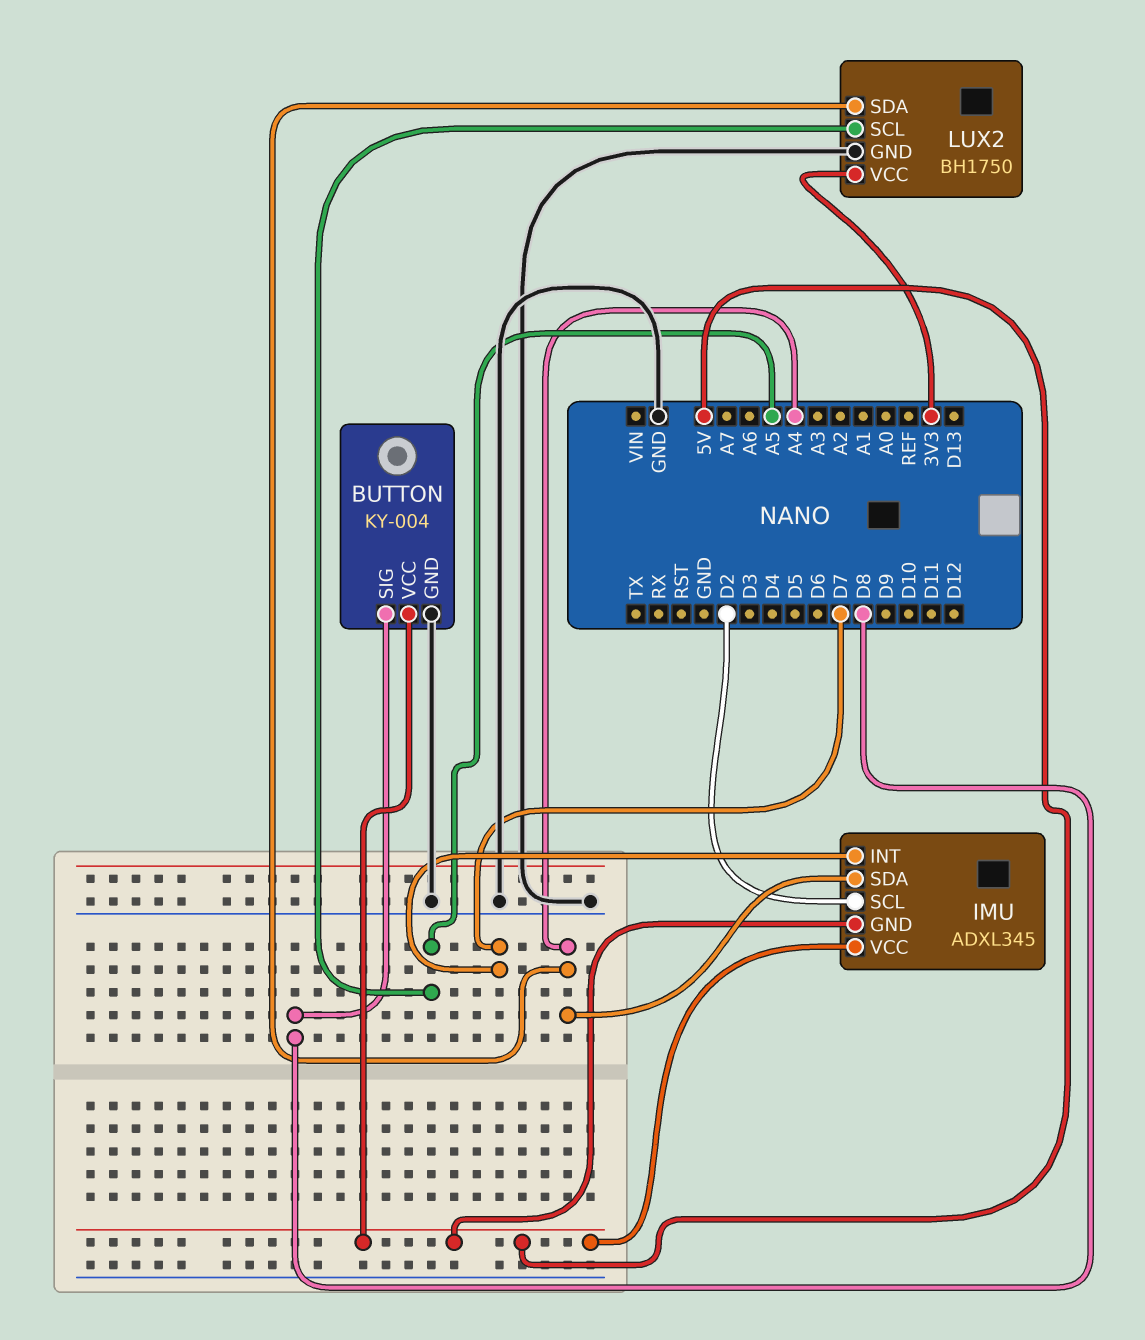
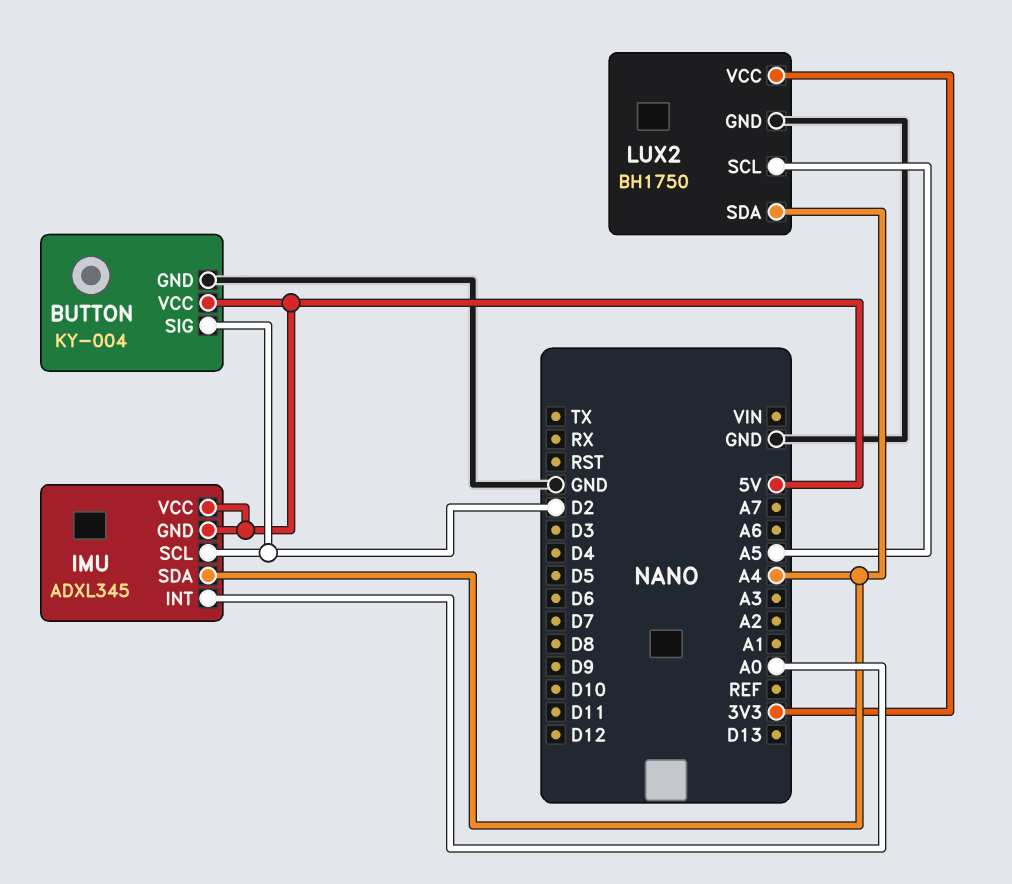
BUTTON pin SIG: D8 -> D2
IMU pin INT: D7 -> A0

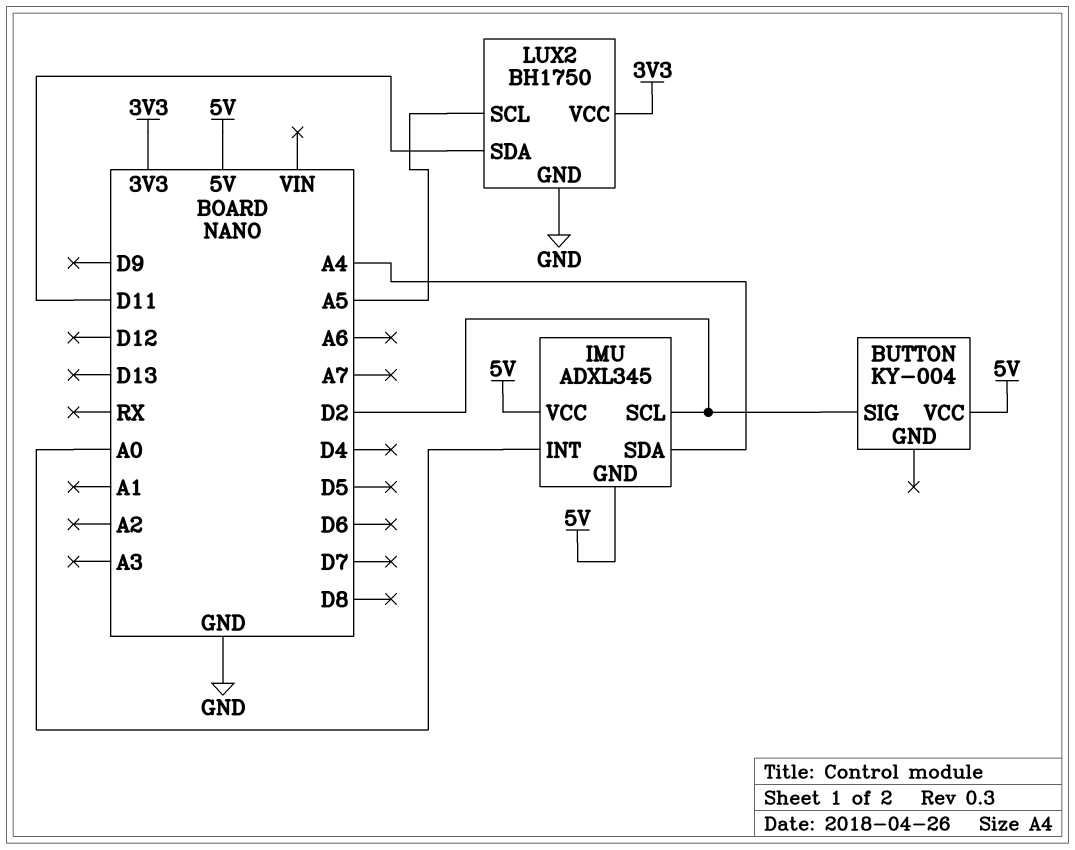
BUTTON pin GND: GND -> none
LUX2 pin SDA: A4 -> D11

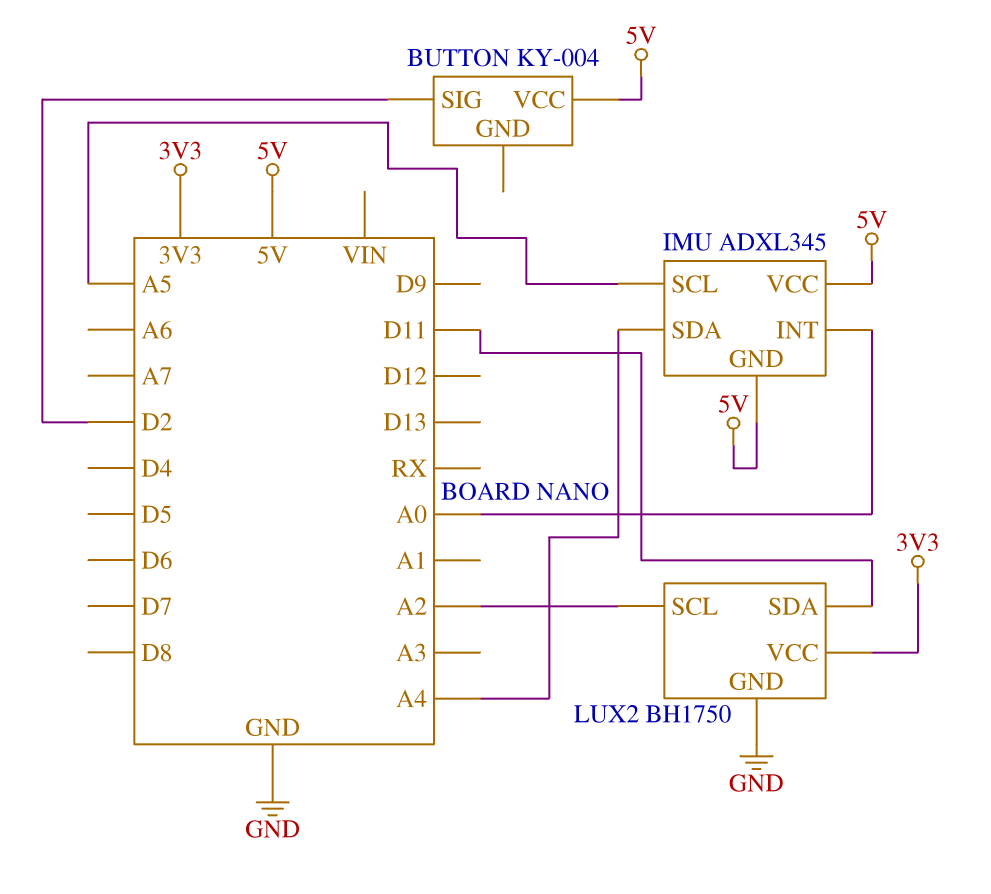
IMU pin SCL: D2 -> A5
LUX2 pin SCL: A5 -> A2

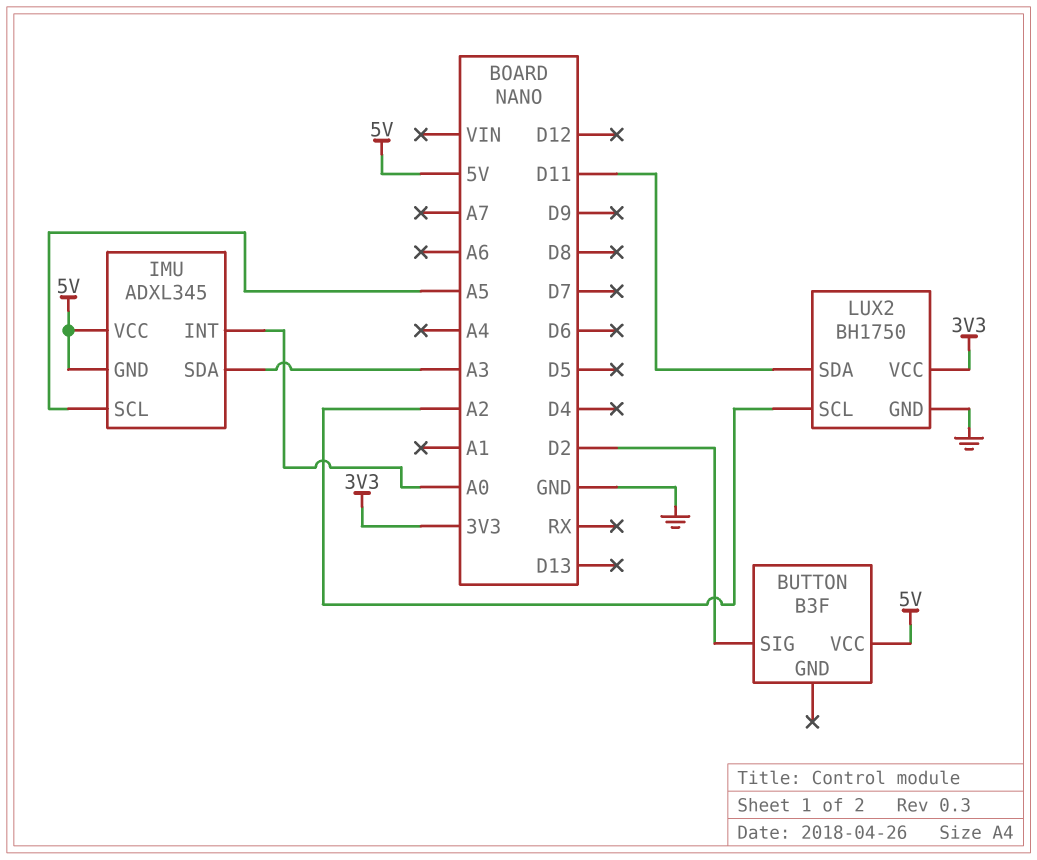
BUTTON: KY-004 -> B3F
IMU pin SDA: A4 -> A3

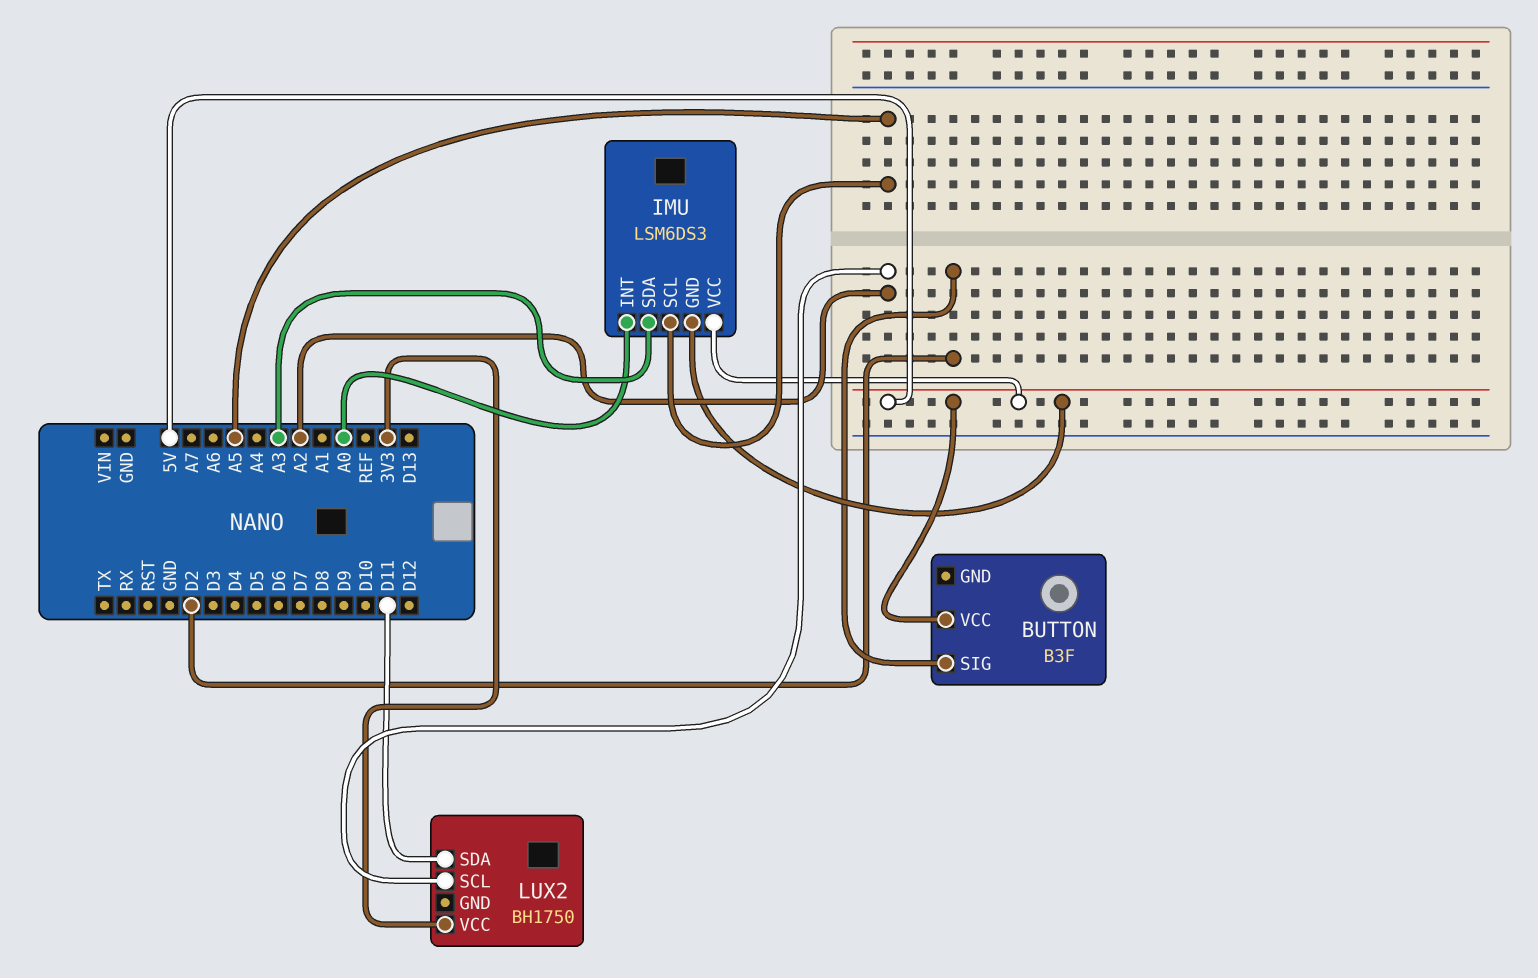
IMU: ADXL345 -> LSM6DS3
LUX2 pin GND: GND -> none

